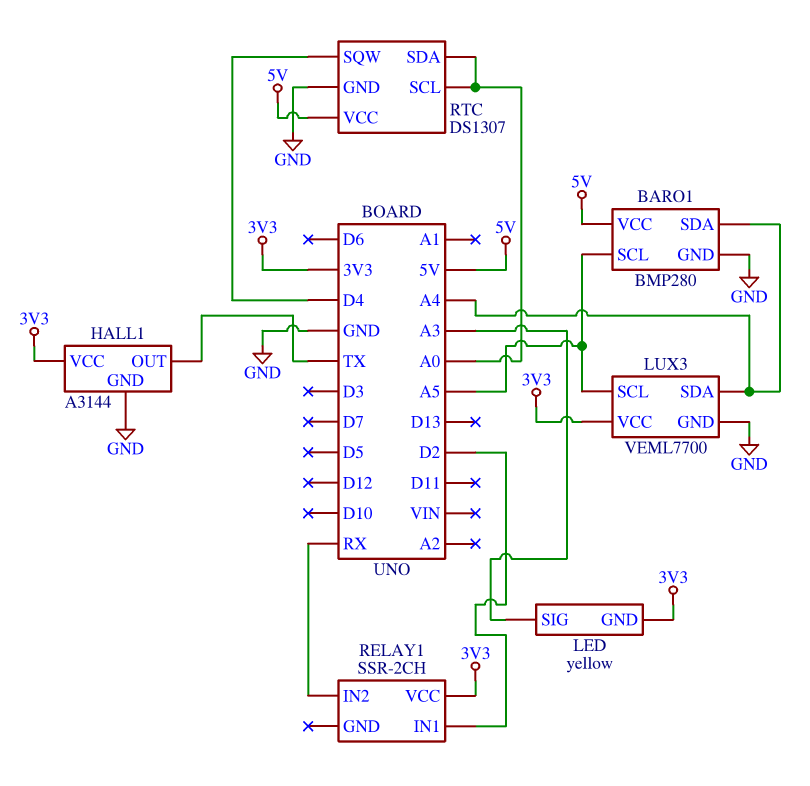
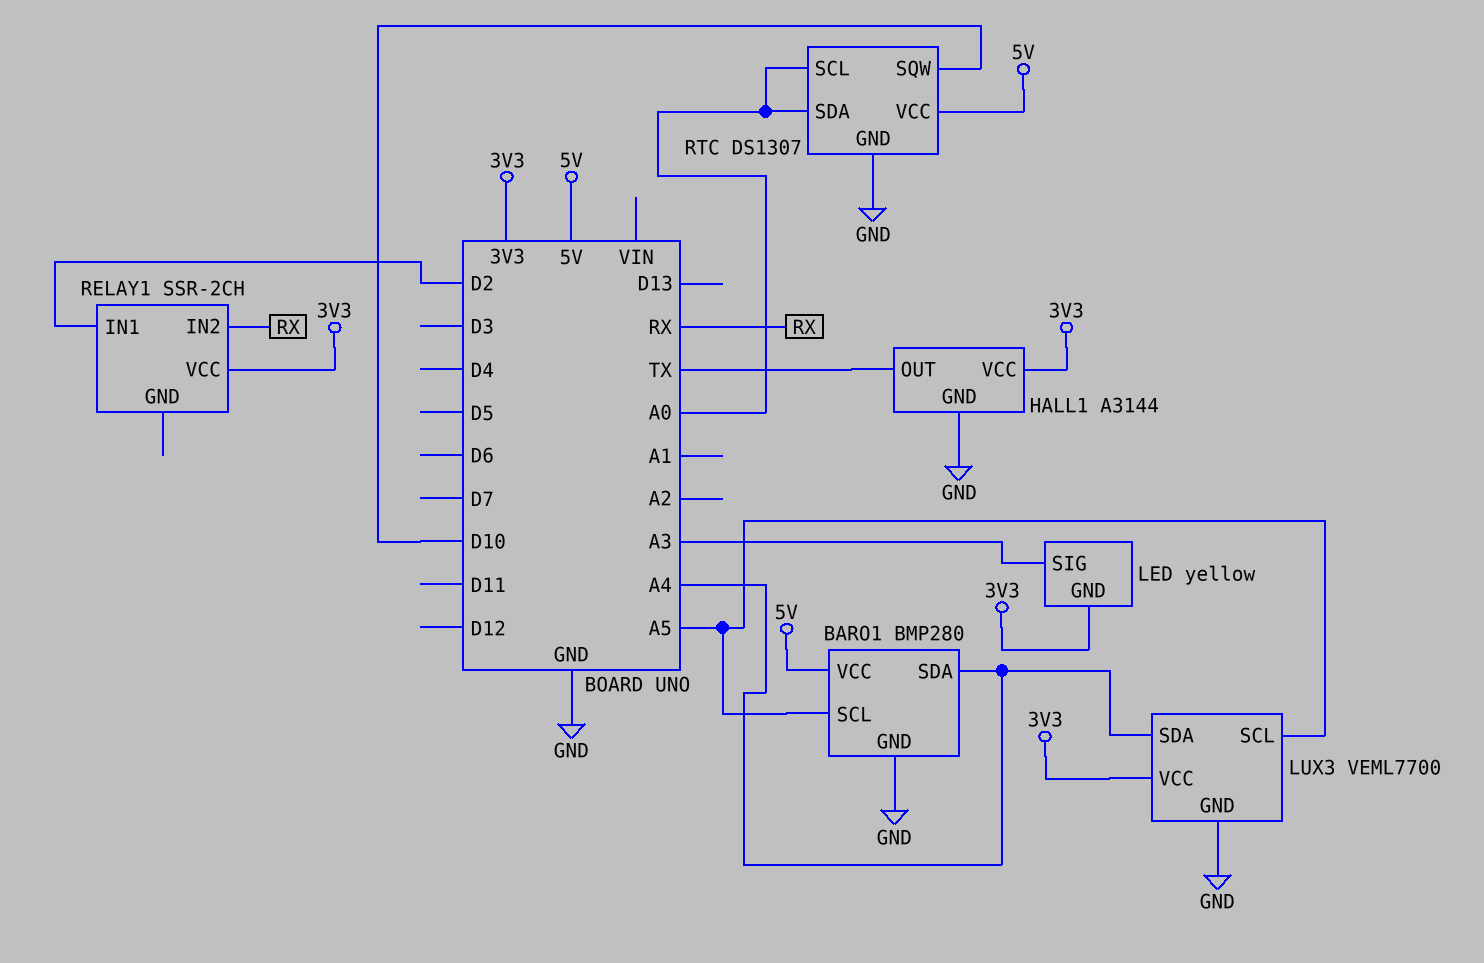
RTC pin SQW: D4 -> D10

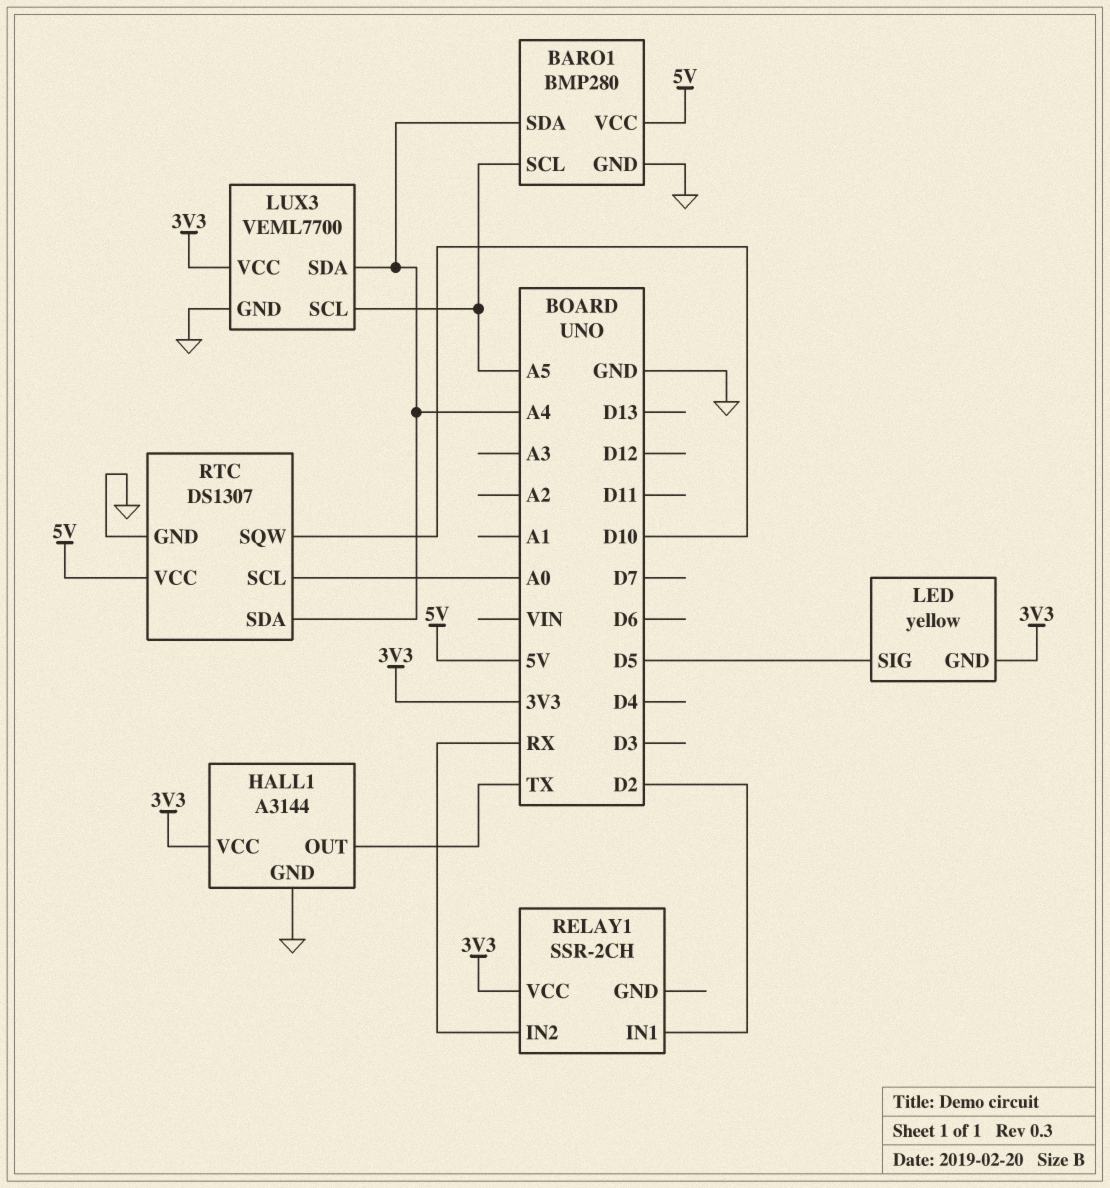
LED pin SIG: A3 -> D5
RTC pin SDA: A0 -> A4

